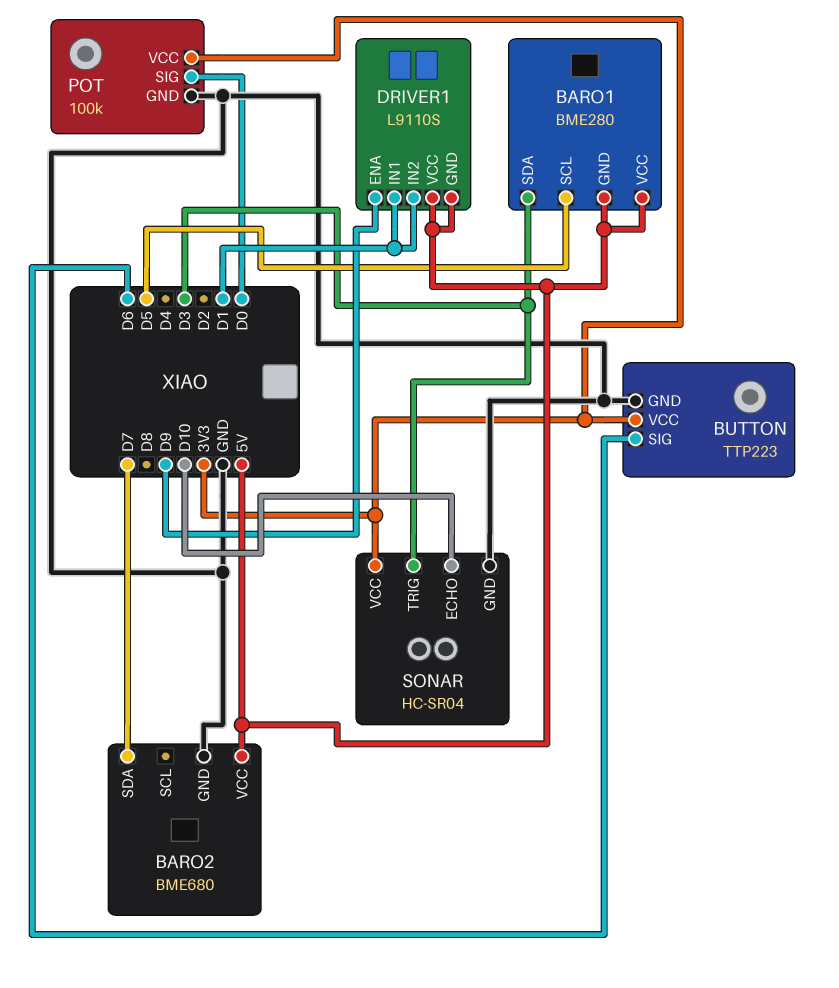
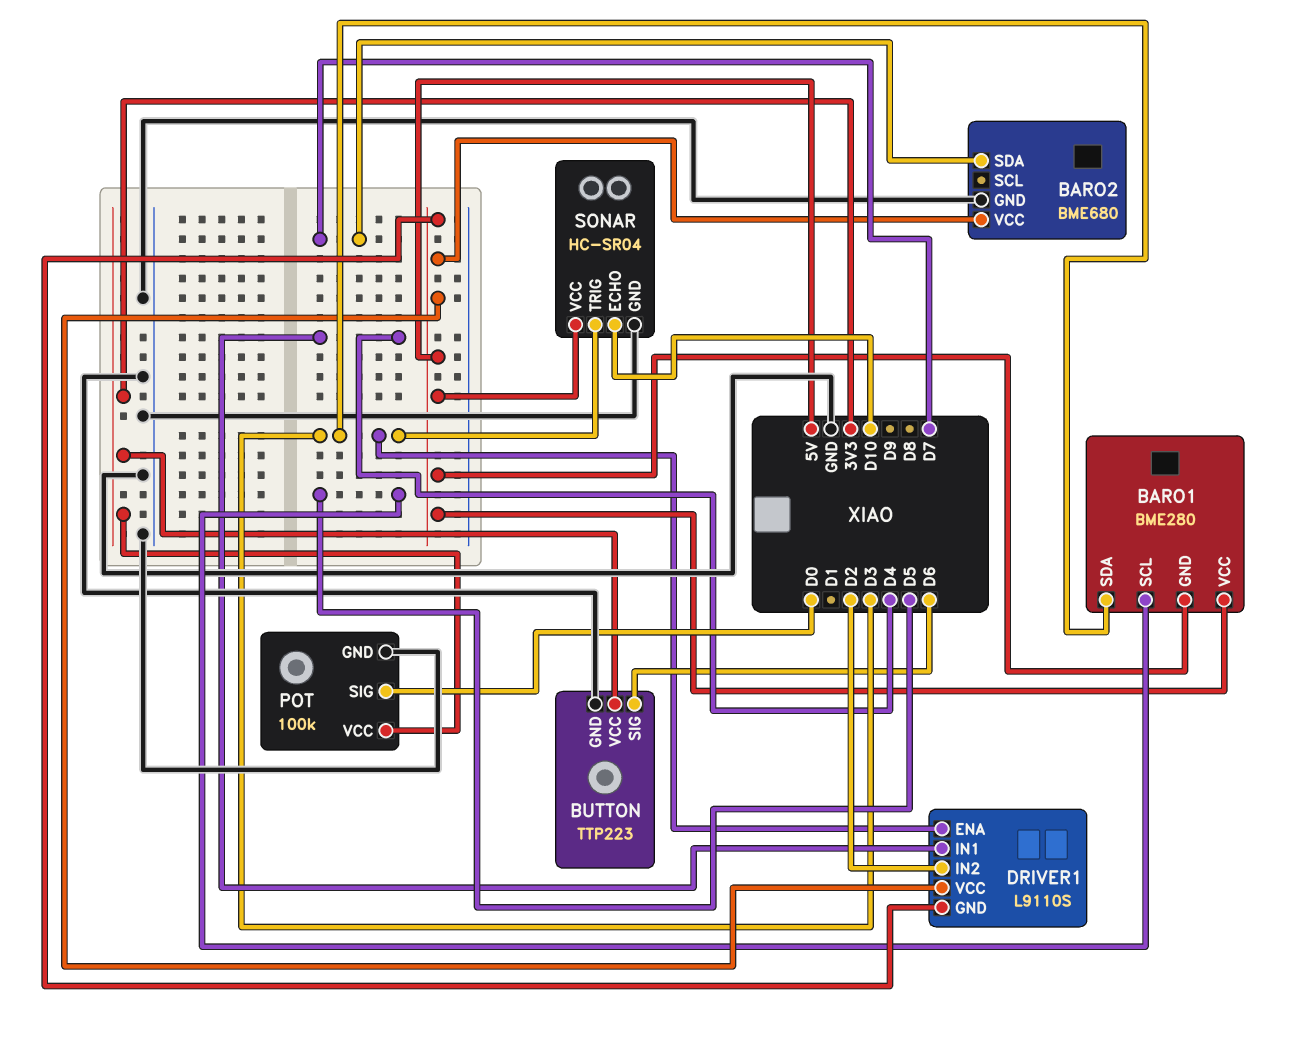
DRIVER1 pin ENA: D9 -> D3
DRIVER1 pin IN1: D1 -> D4
DRIVER1 pin IN2: D1 -> D2
SONAR pin VCC: 3V3 -> 5V

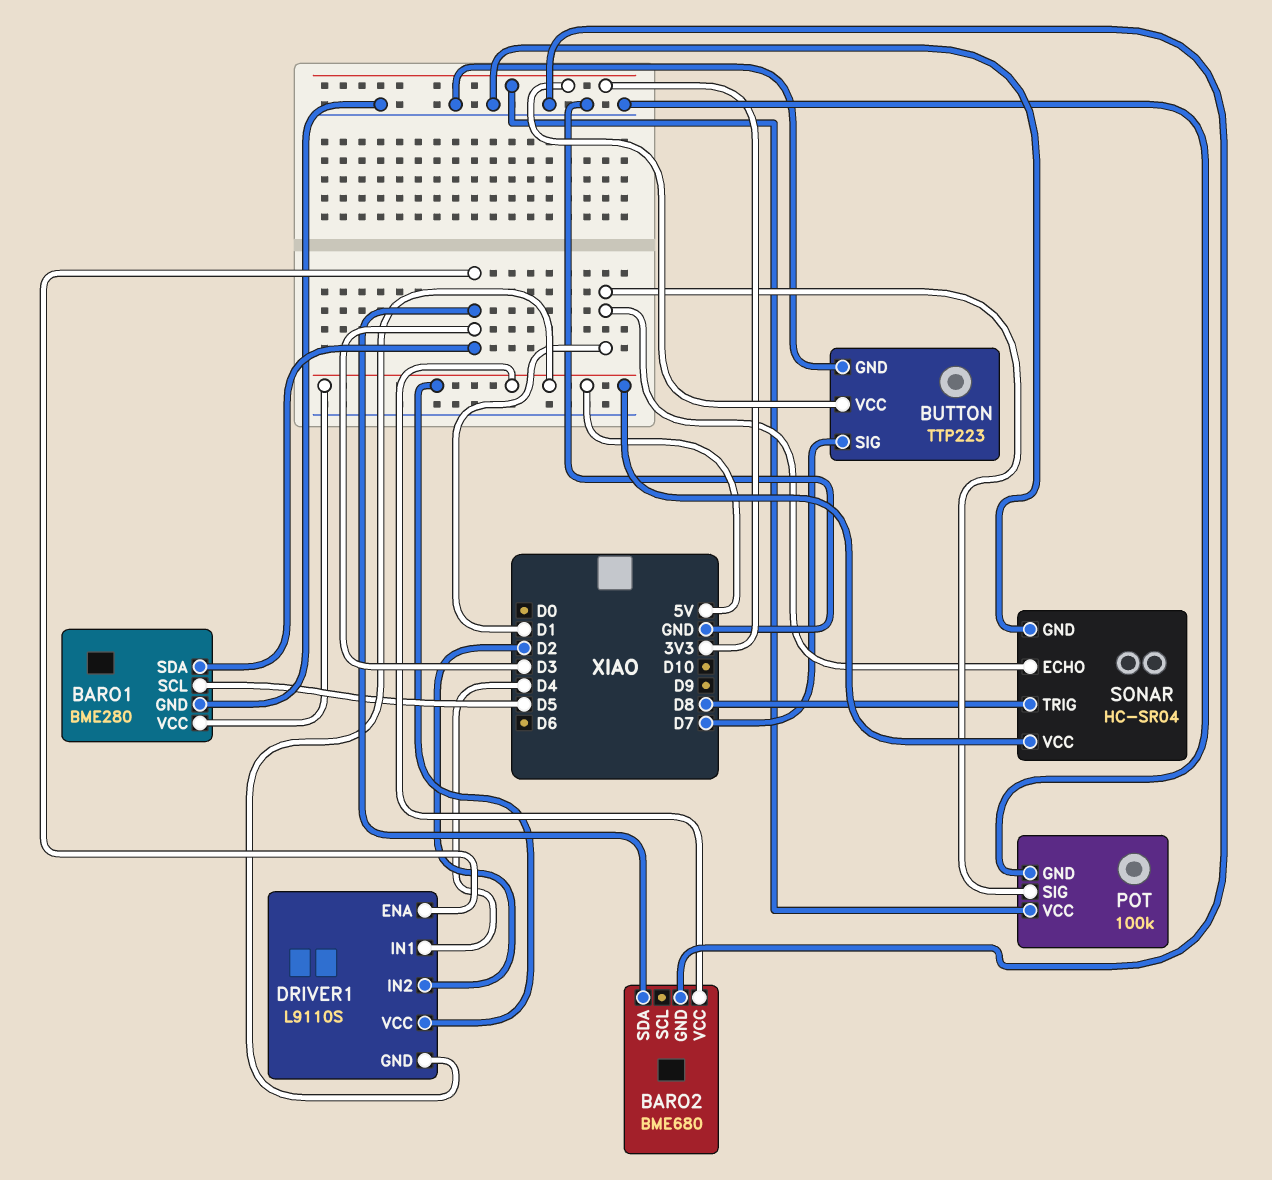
BARO1 pin GND: 5V -> GND
BARO2 pin SDA: D7 -> D3
BUTTON pin SIG: D6 -> D7
POT pin SIG: D0 -> D1
SONAR pin ECHO: D10 -> D1
SONAR pin TRIG: D3 -> D8

